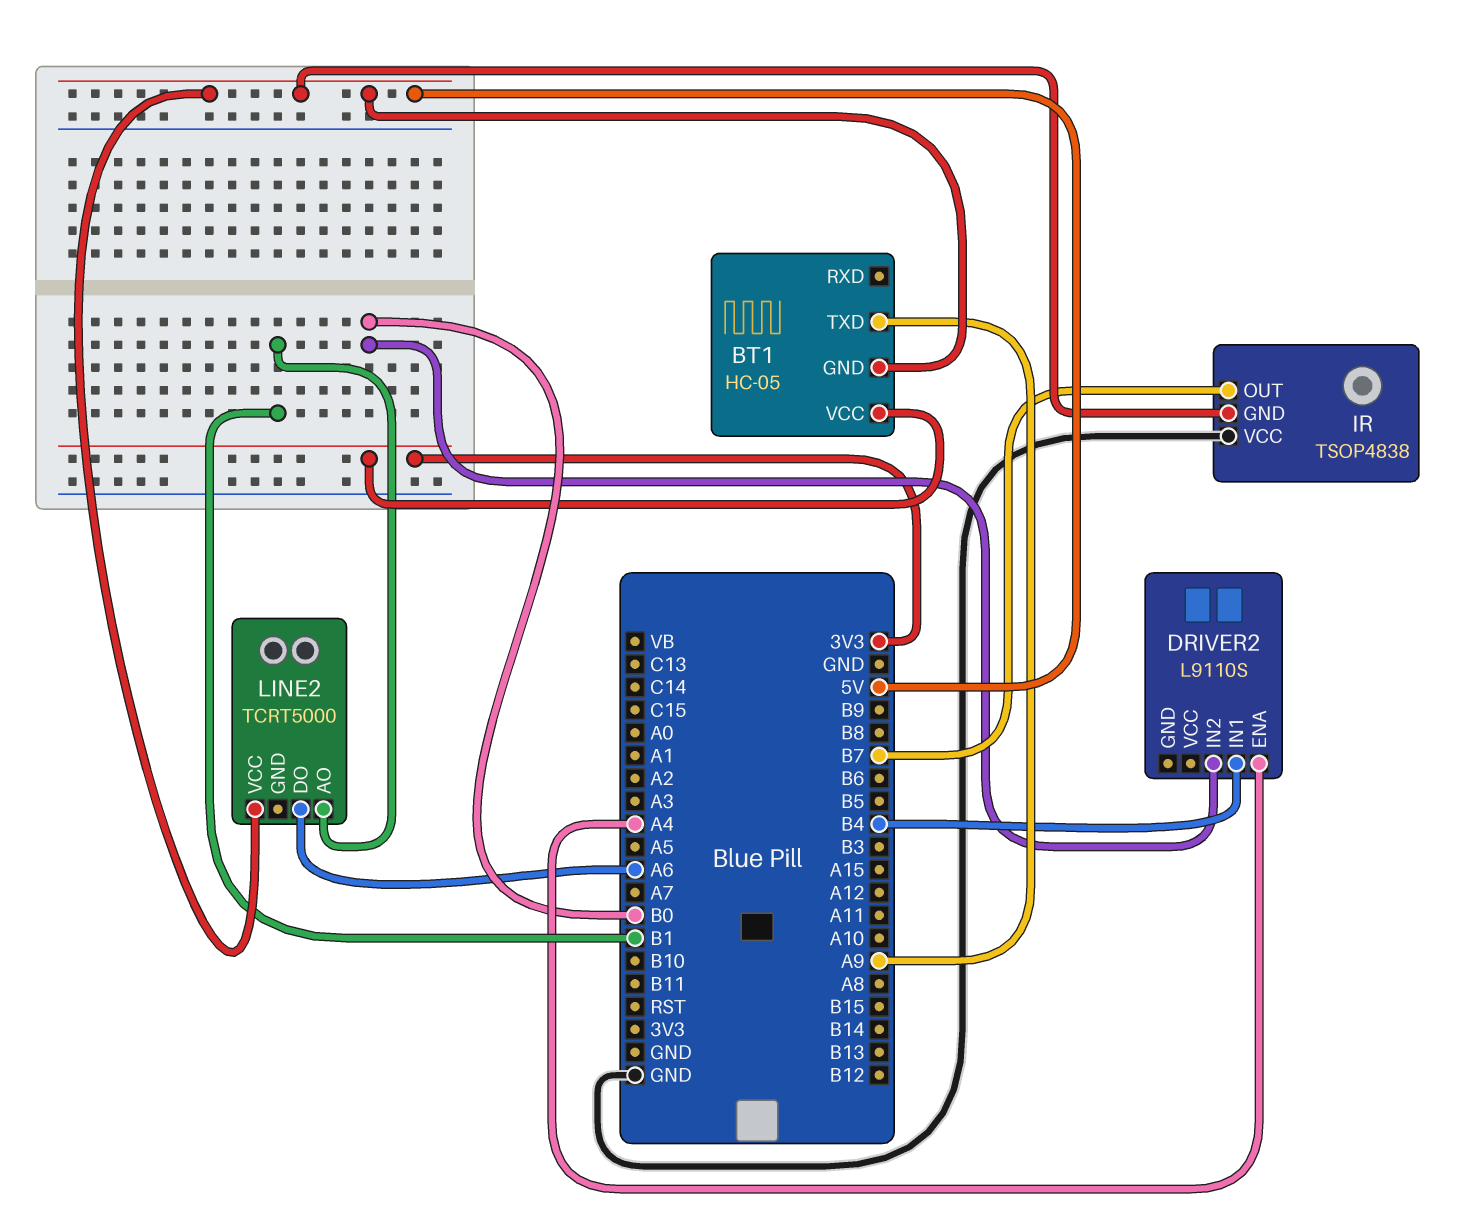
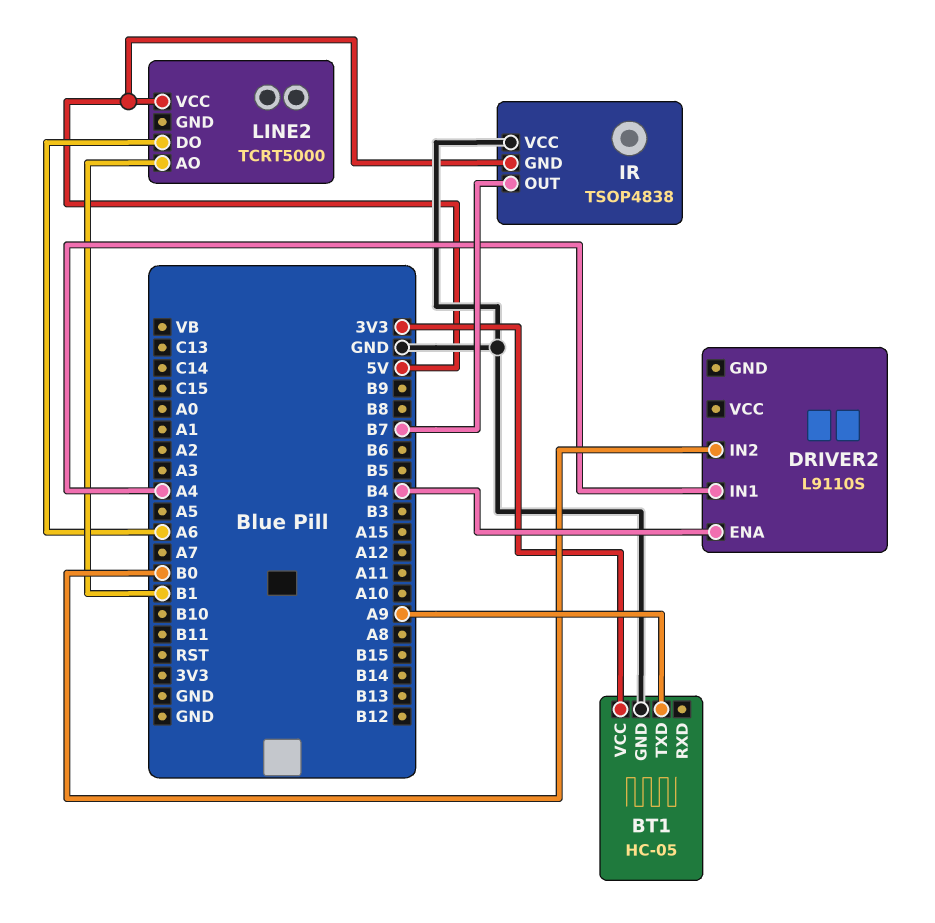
BT1 pin GND: 5V -> GND
DRIVER2 pin ENA: A4 -> B4
DRIVER2 pin IN1: B4 -> A4

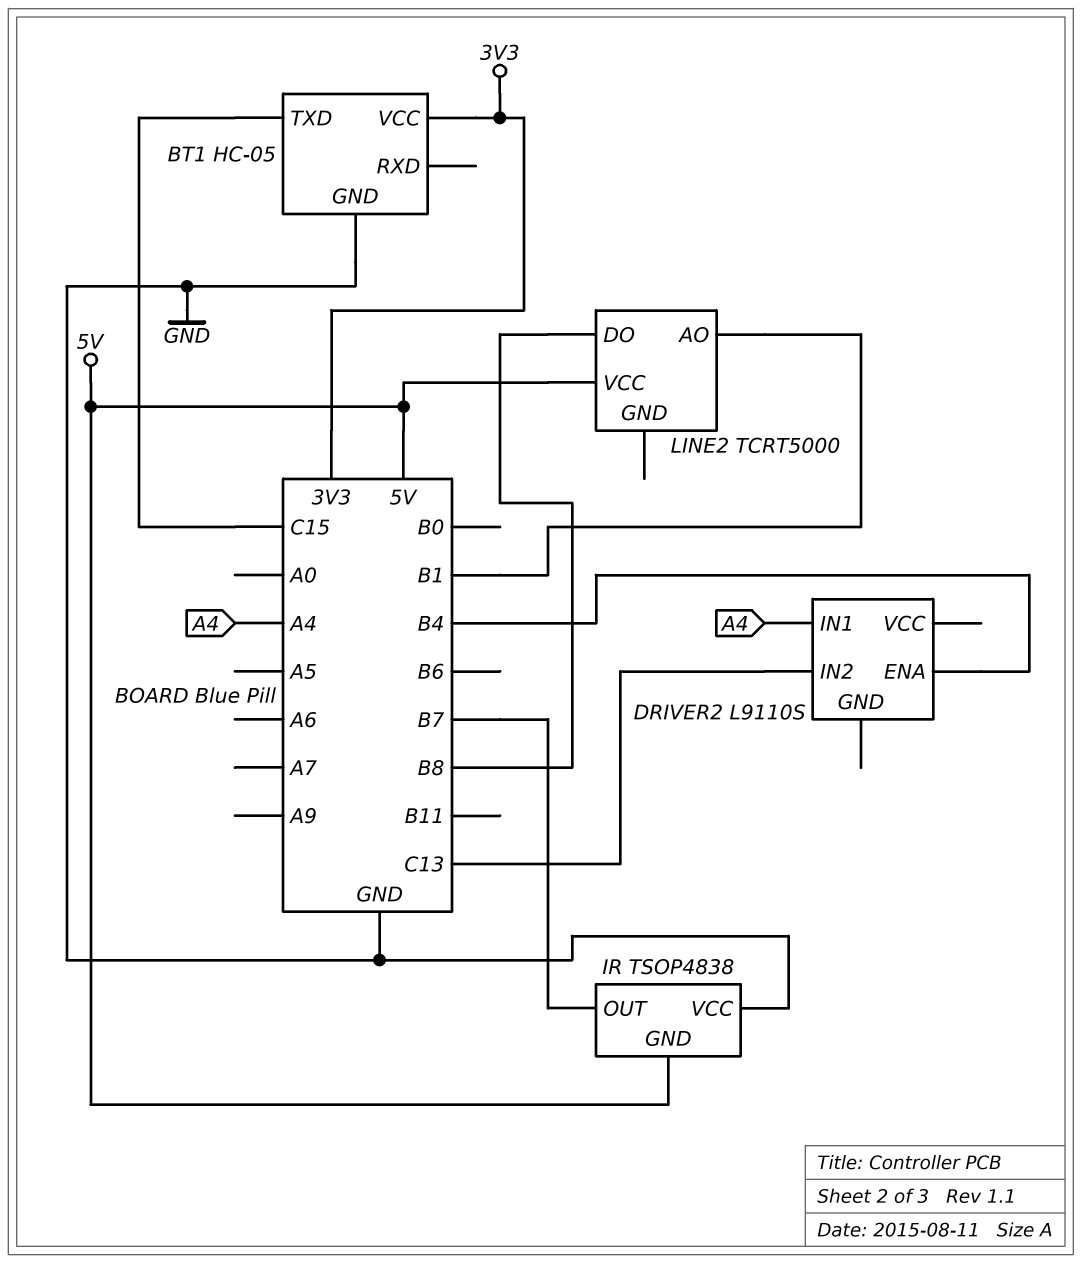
BT1 pin TXD: A9 -> C15
DRIVER2 pin IN2: B0 -> C13
LINE2 pin DO: A6 -> B8

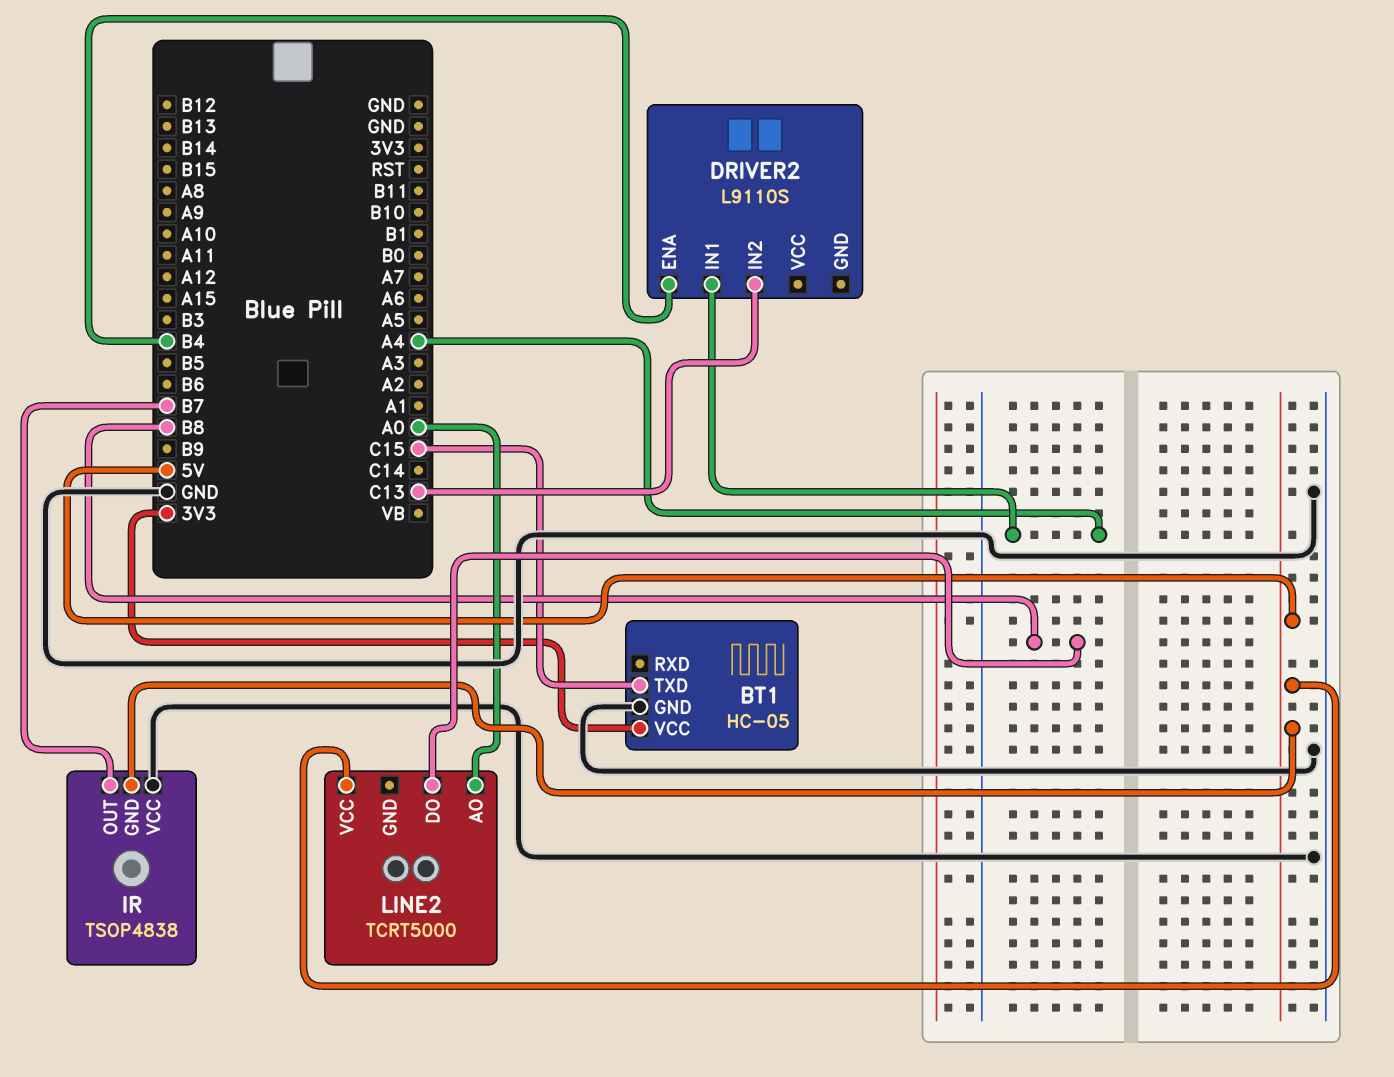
LINE2 pin AO: B1 -> A0

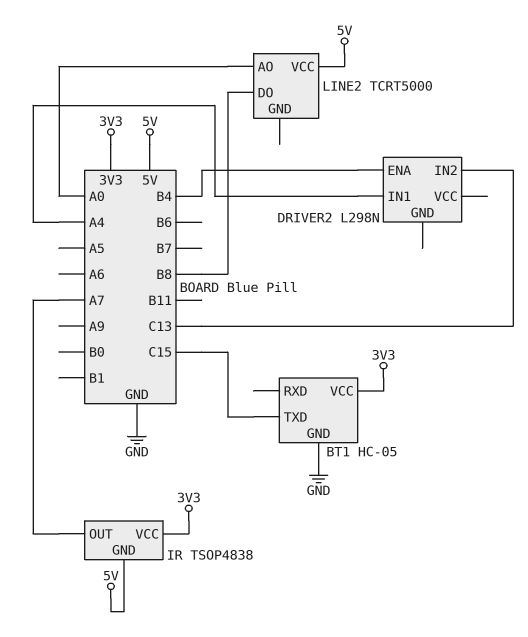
DRIVER2: L9110S -> L298N
IR pin OUT: B7 -> A7
IR pin VCC: GND -> 3V3

